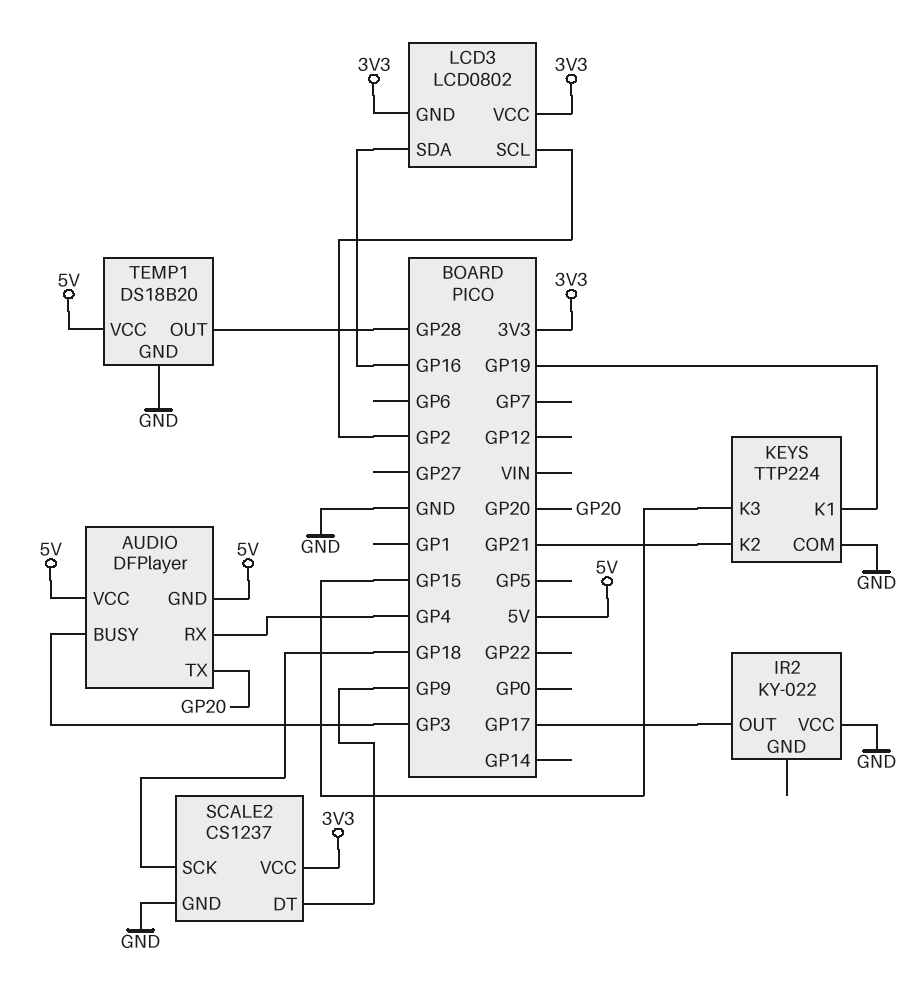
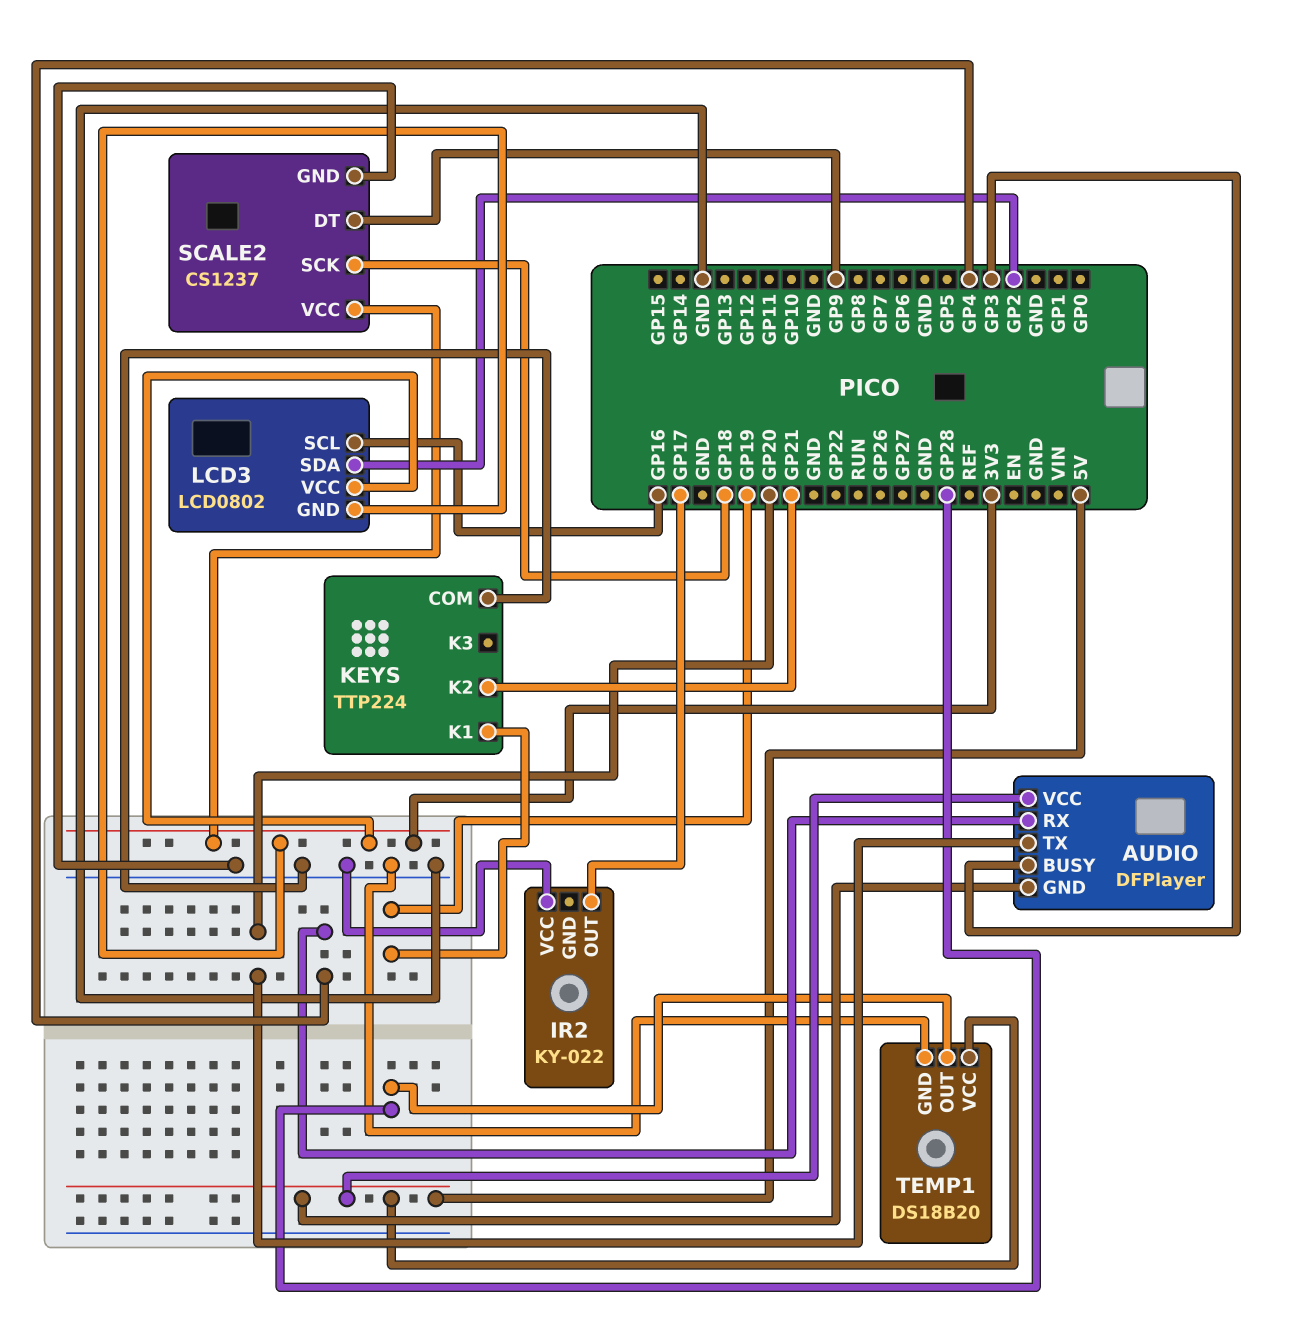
KEYS pin K3: GP15 -> none
LCD3 pin SCL: GP2 -> GP16
LCD3 pin SDA: GP16 -> GP2

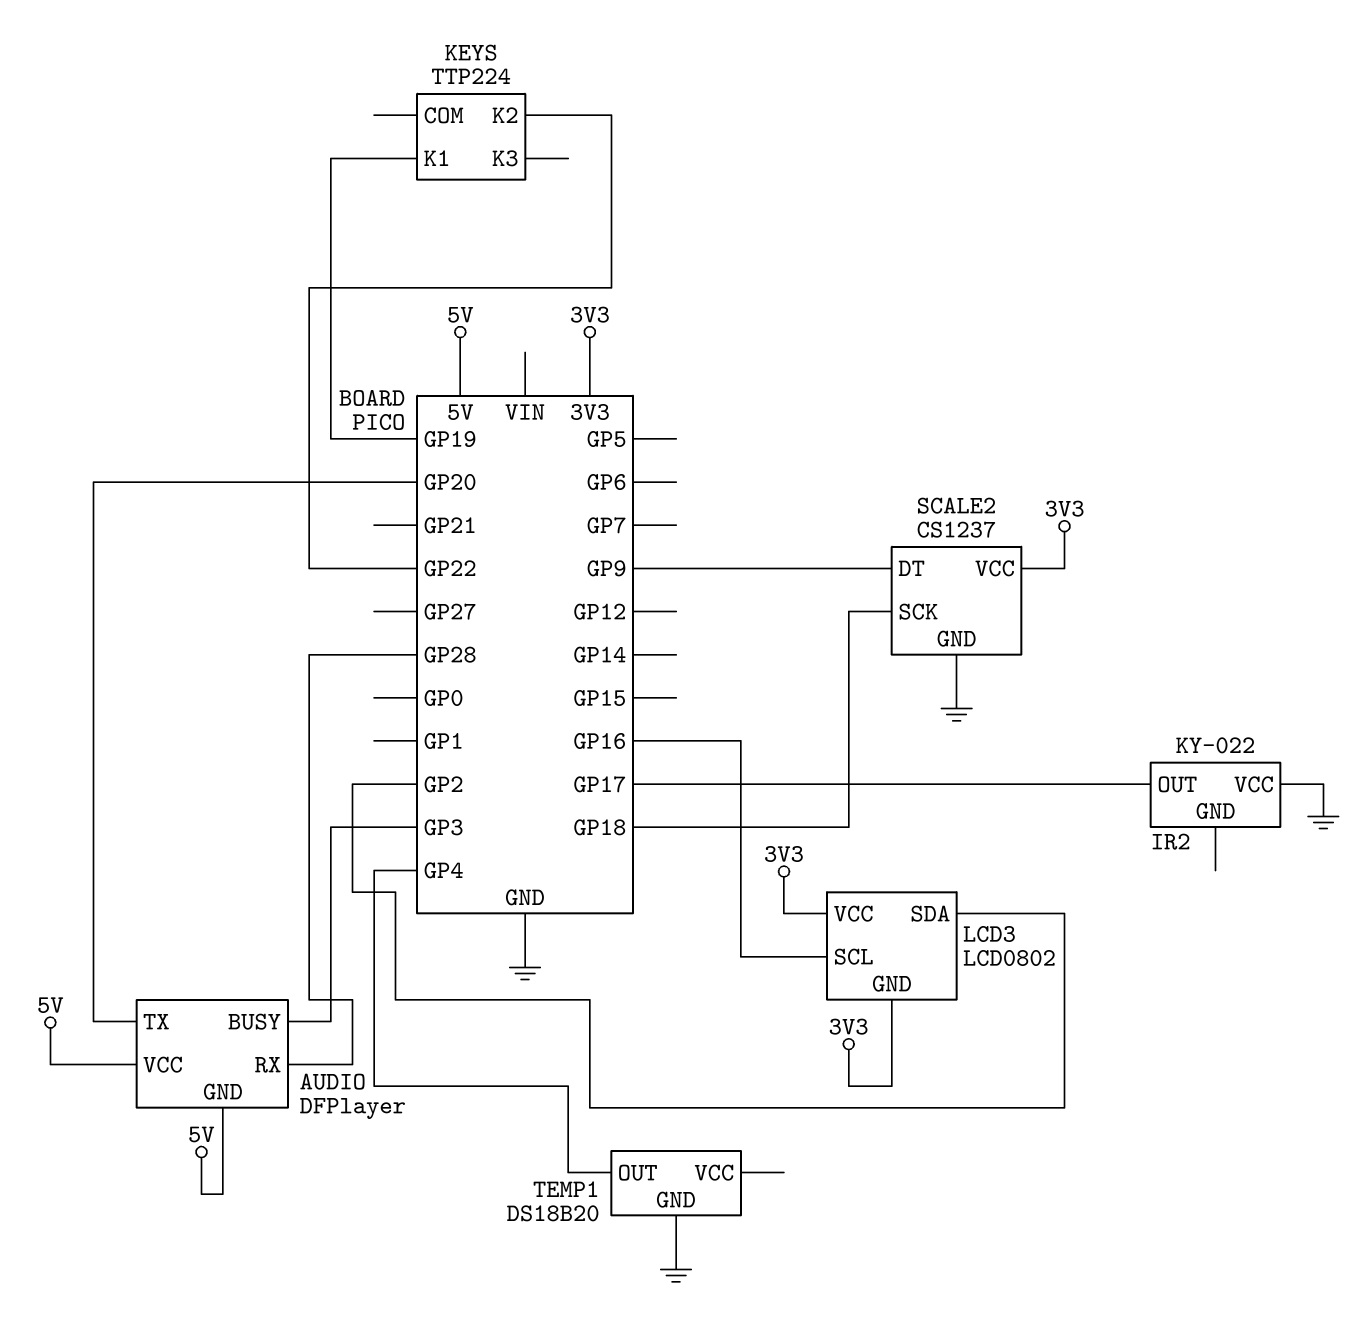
AUDIO pin RX: GP4 -> GP28
KEYS pin COM: GND -> none
KEYS pin K2: GP21 -> GP22
TEMP1 pin OUT: GP28 -> GP4
TEMP1 pin VCC: 5V -> none

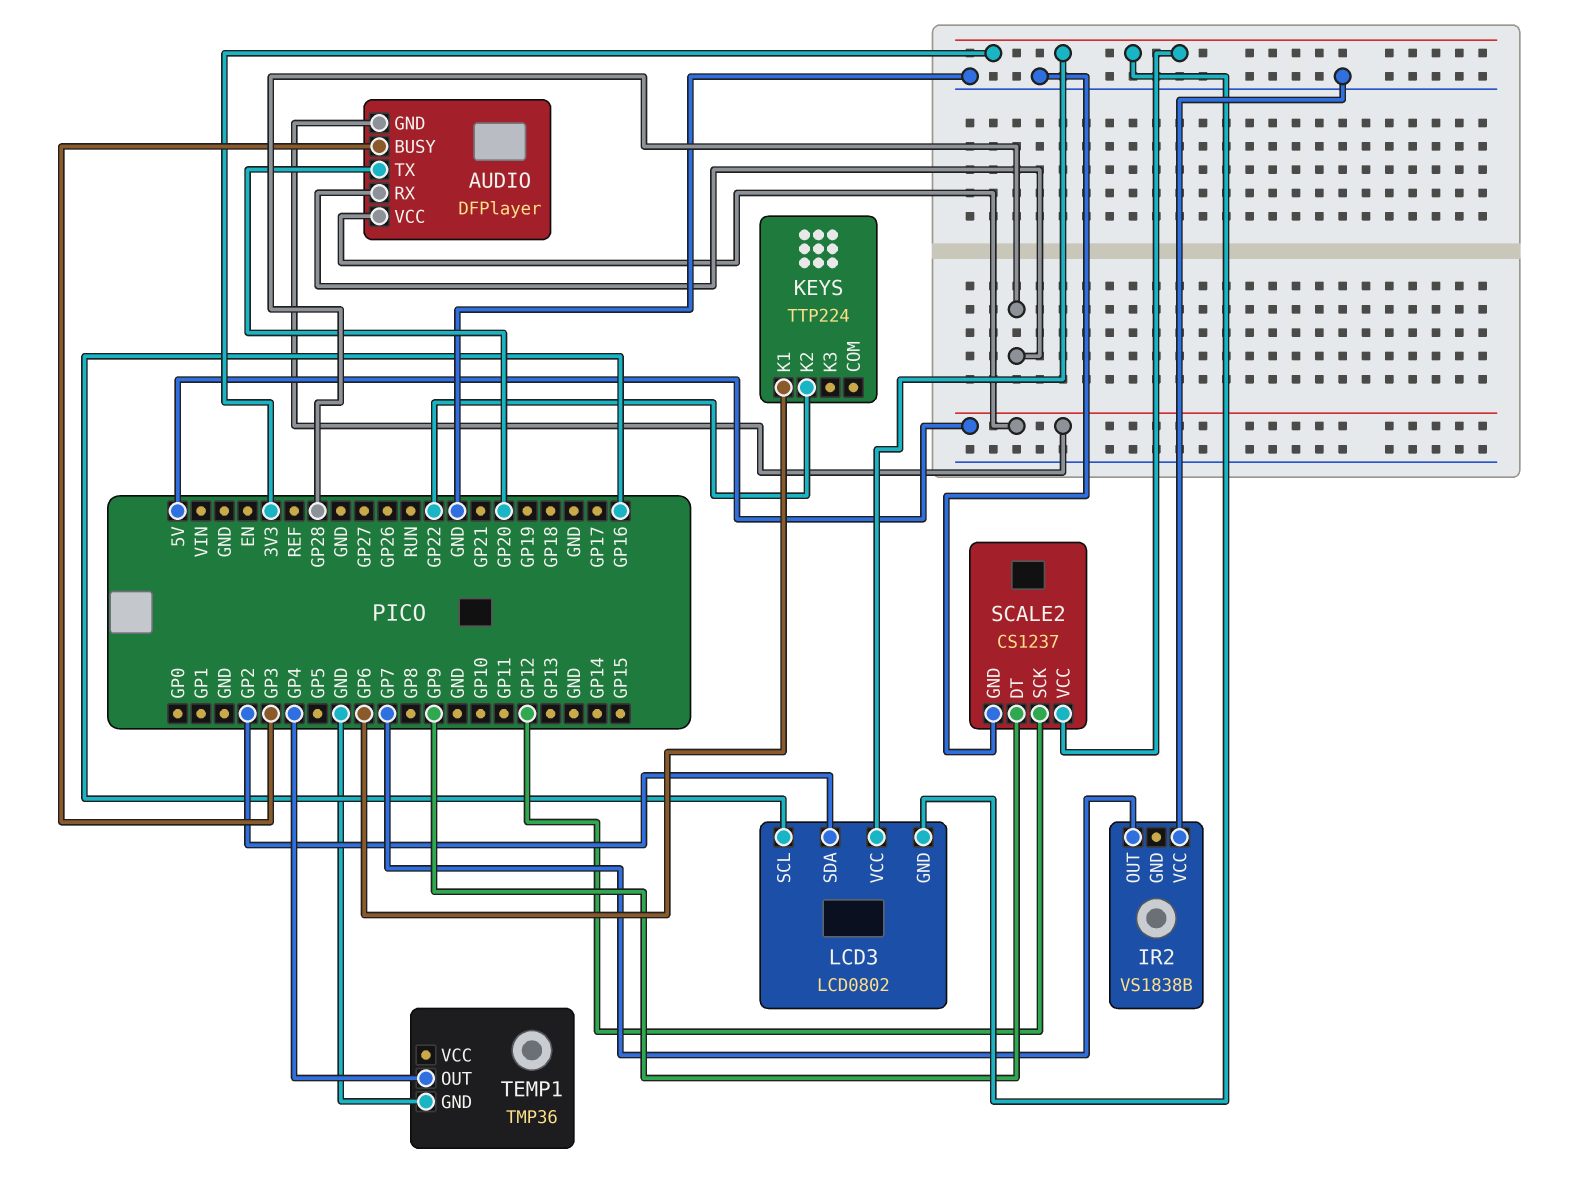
IR2: KY-022 -> VS1838B
IR2 pin OUT: GP17 -> GP7
KEYS pin K1: GP19 -> GP6
SCALE2 pin SCK: GP18 -> GP12
TEMP1: DS18B20 -> TMP36

